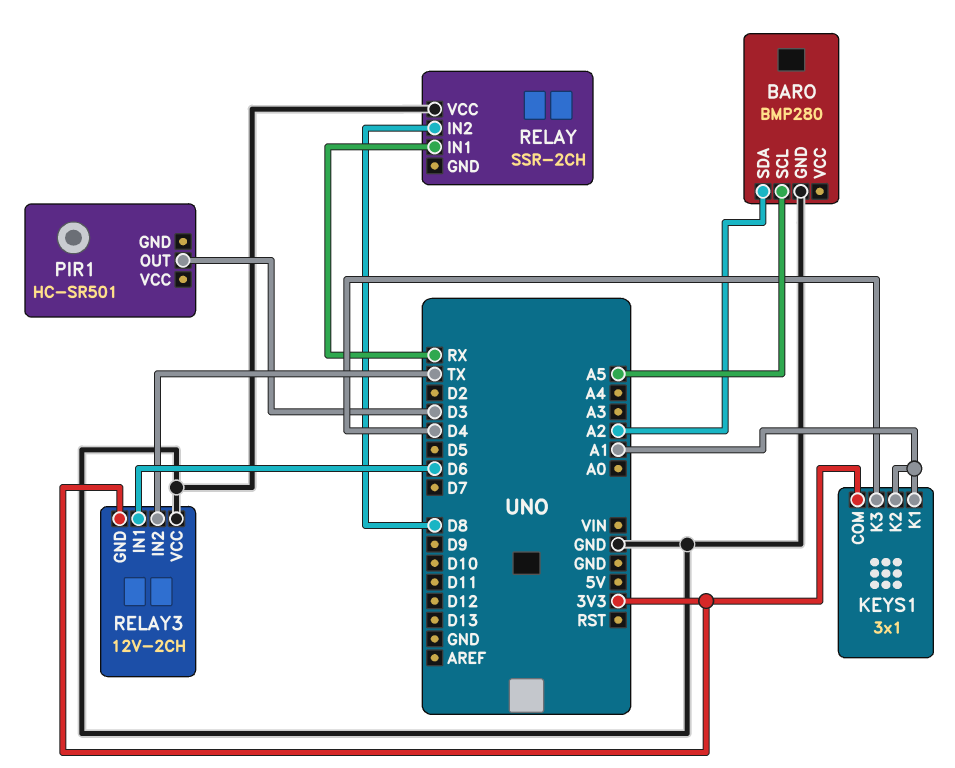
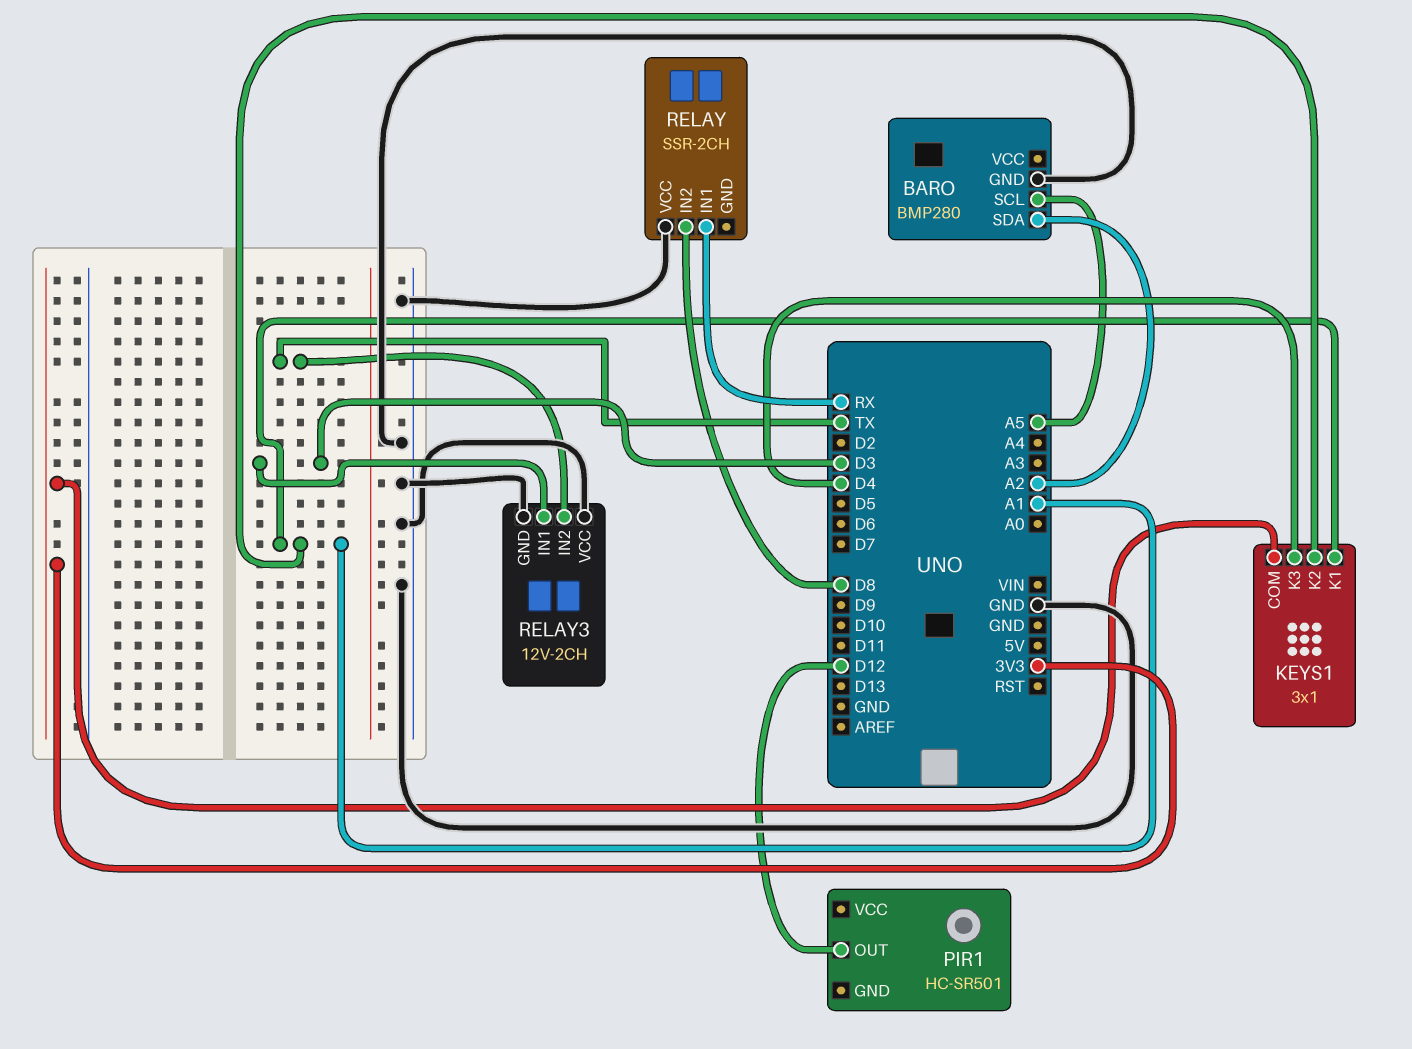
PIR1 pin OUT: D3 -> D12
RELAY3 pin GND: 3V3 -> GND
RELAY3 pin IN1: D6 -> D3

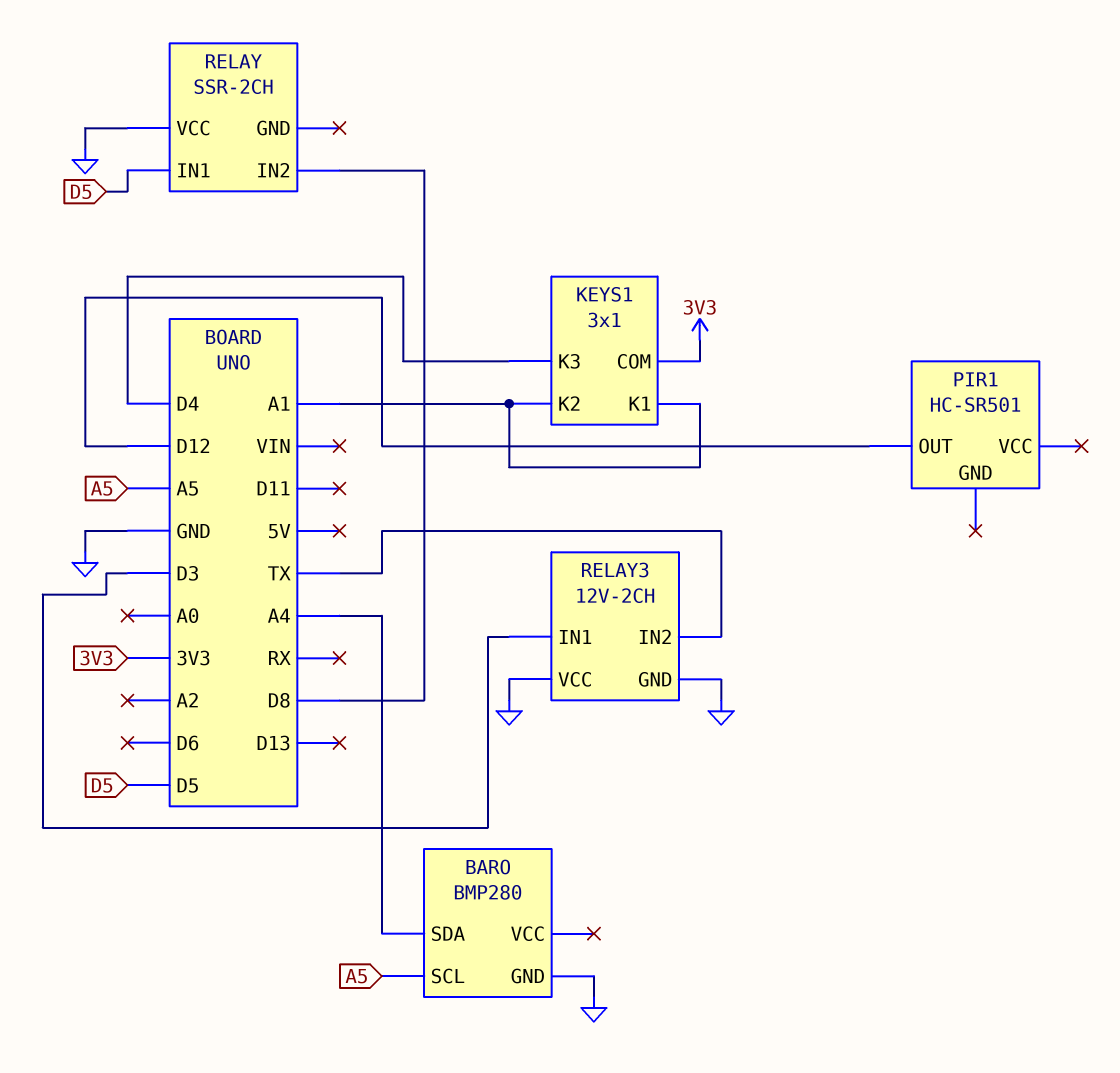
BARO pin SDA: A2 -> A4
RELAY pin IN1: RX -> D5

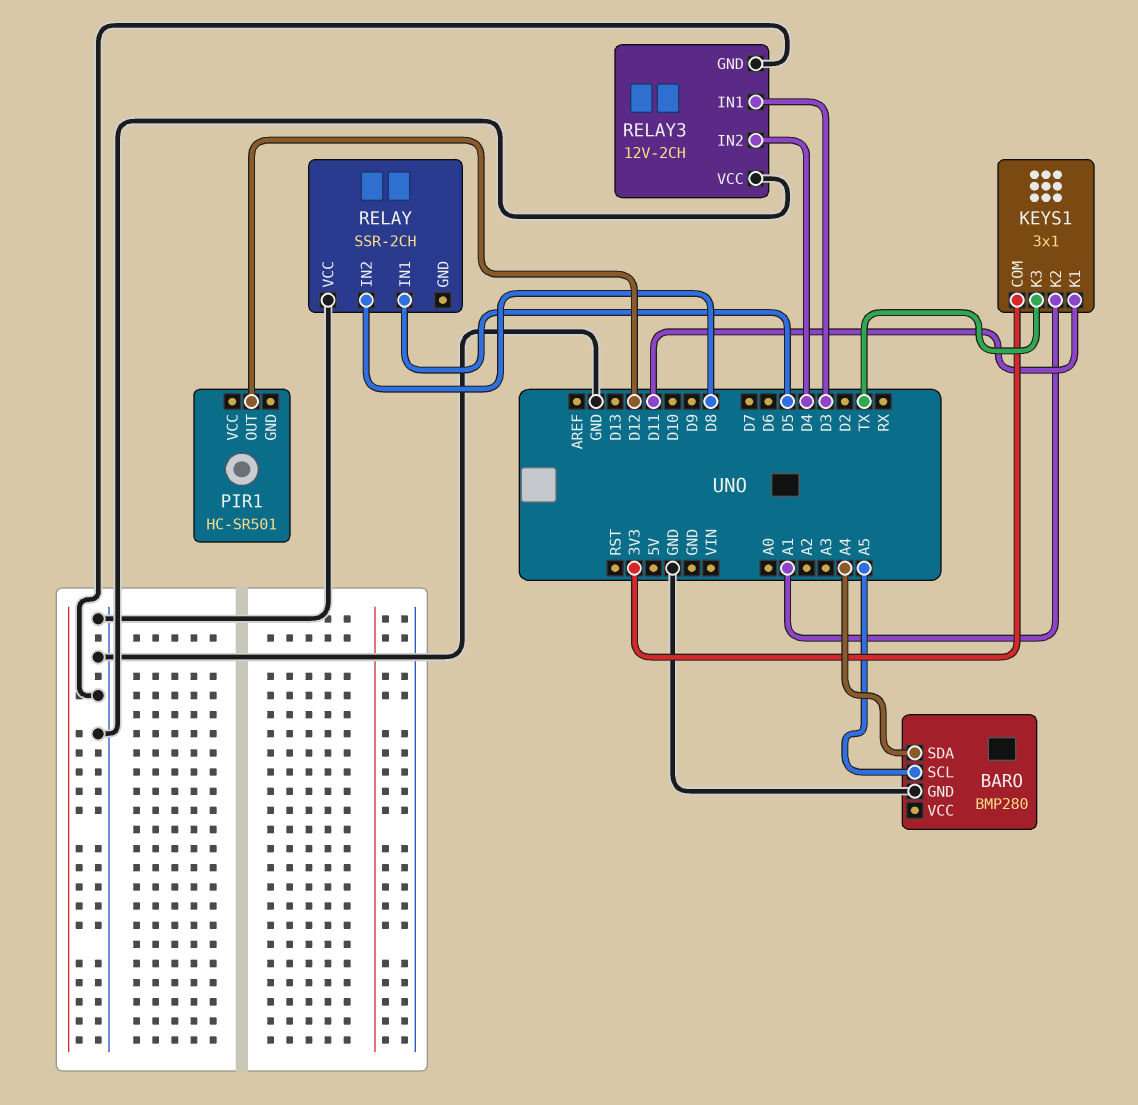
KEYS1 pin K1: A1 -> D11
KEYS1 pin K3: D4 -> TX
RELAY3 pin IN2: TX -> D4

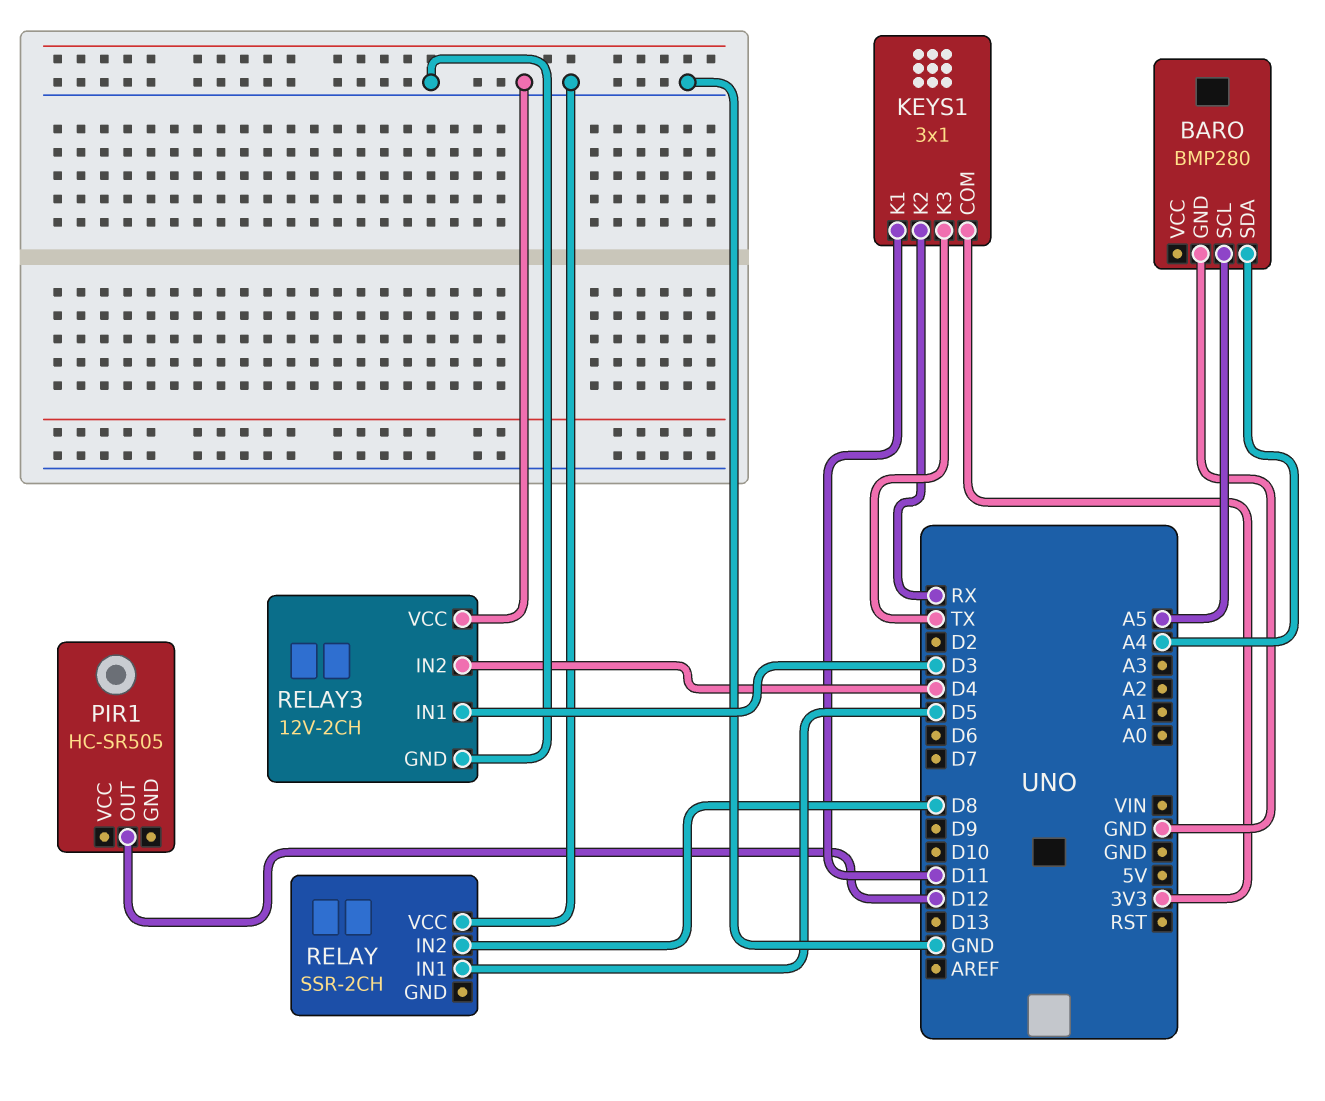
KEYS1 pin K2: A1 -> RX
PIR1: HC-SR501 -> HC-SR505

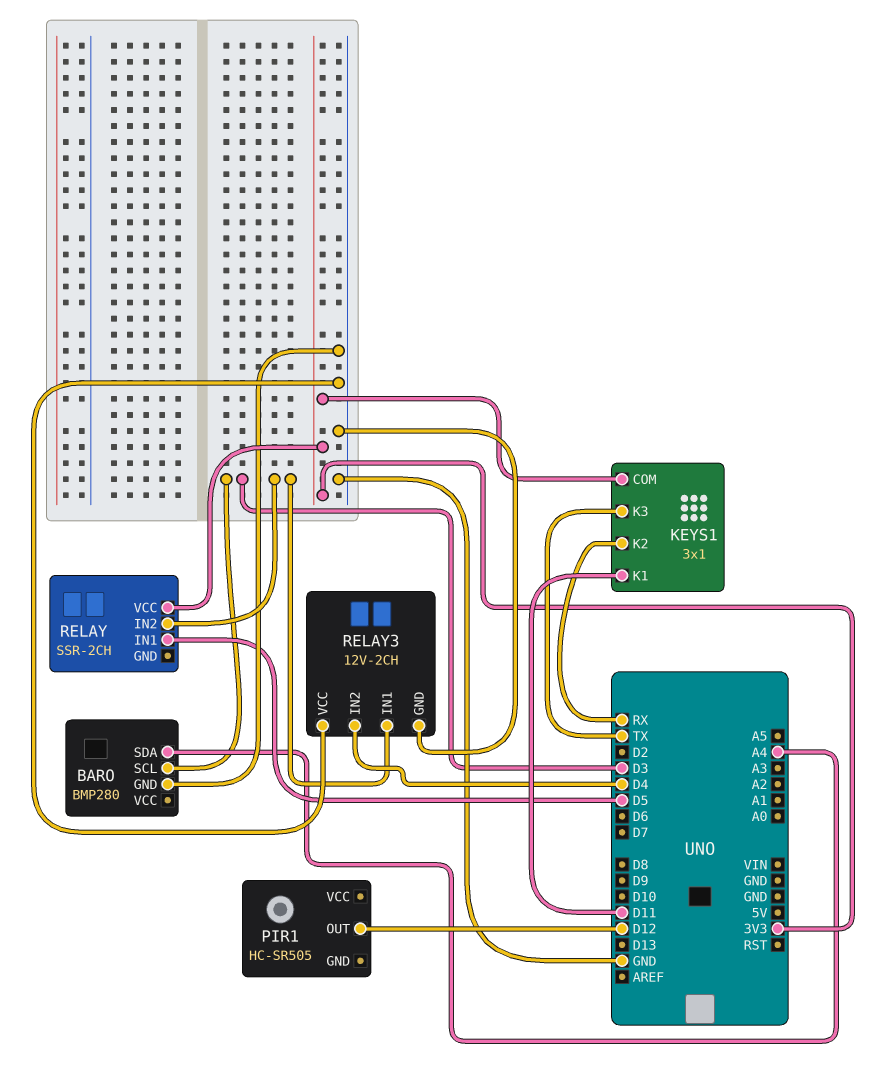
BARO pin SCL: A5 -> D3
RELAY pin IN2: D8 -> D3
RELAY pin VCC: GND -> 3V3

